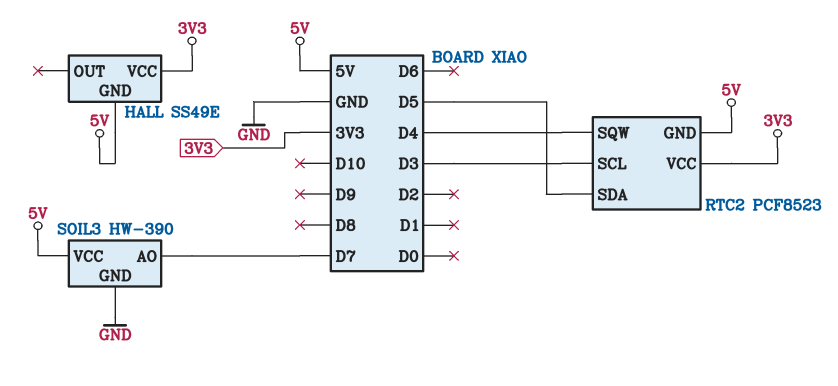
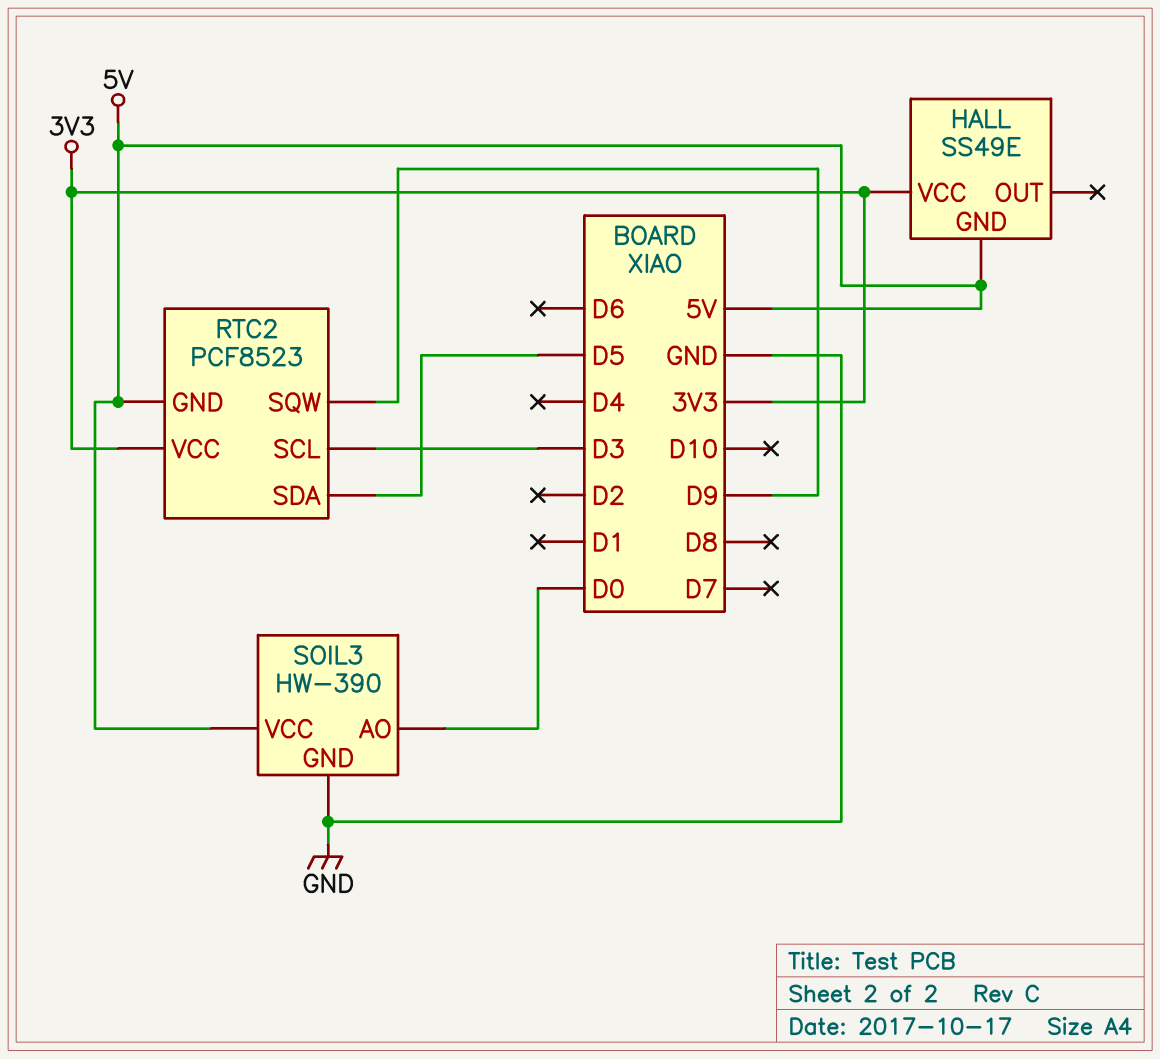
RTC2 pin SQW: D4 -> D9
SOIL3 pin AO: D7 -> D0

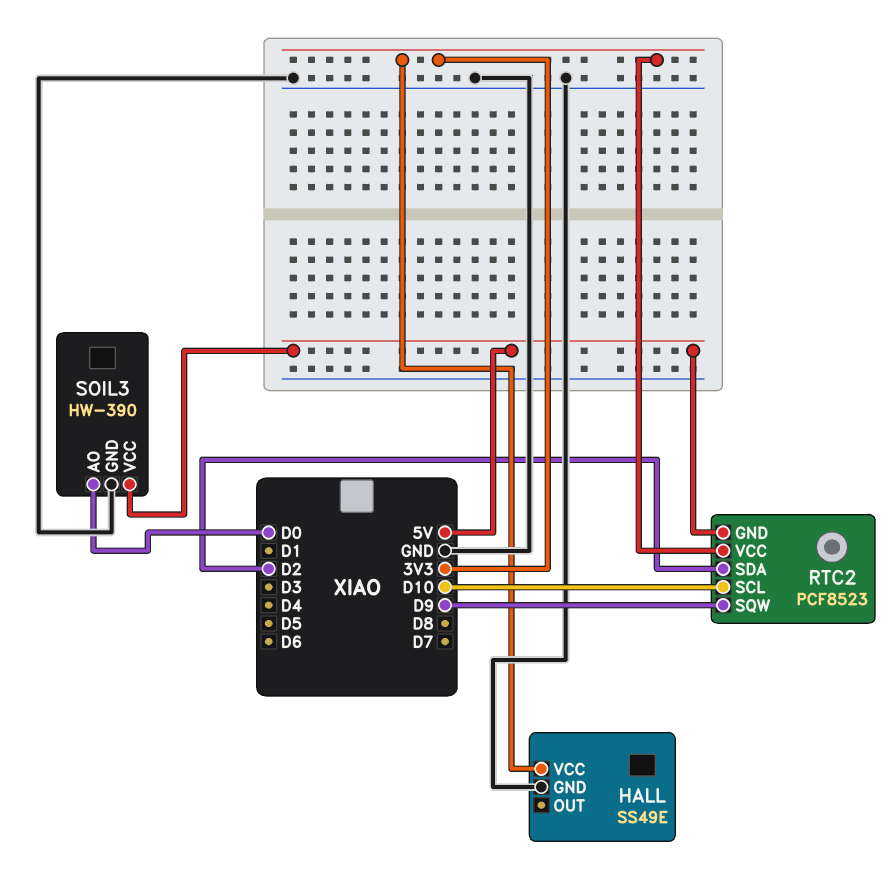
HALL pin GND: 5V -> GND
RTC2 pin SCL: D3 -> D10
RTC2 pin SDA: D5 -> D2

